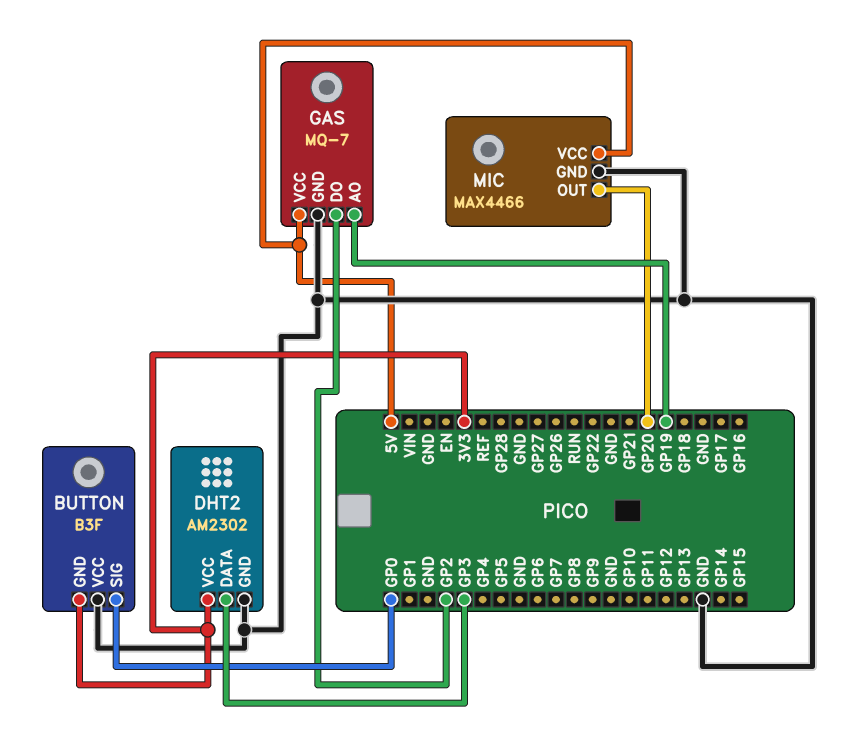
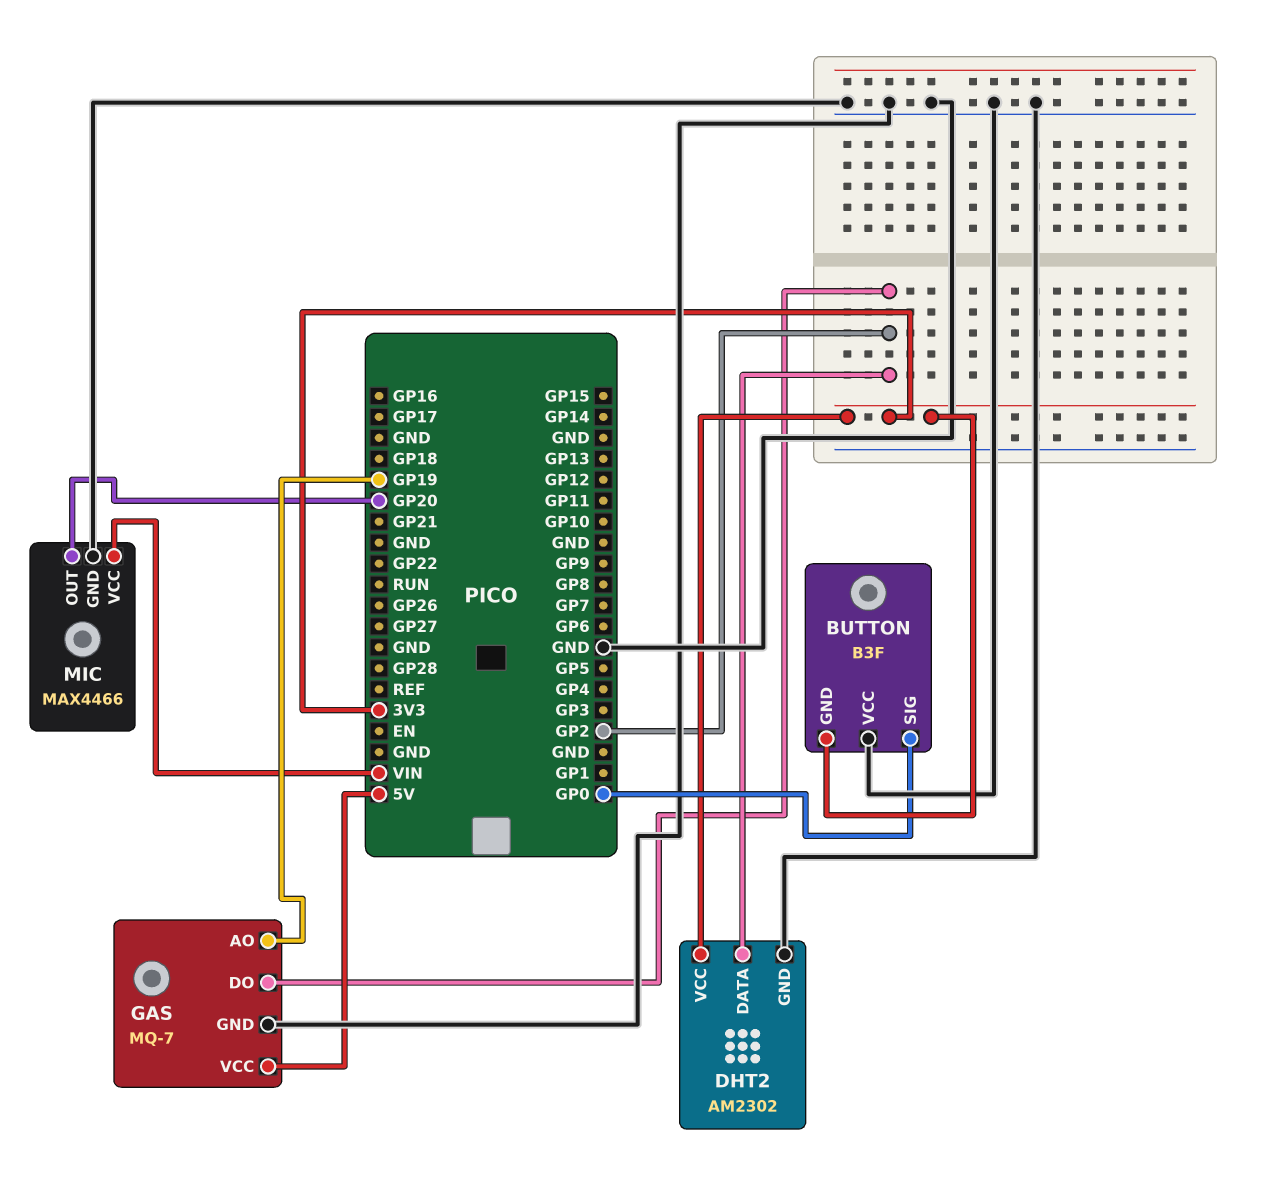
DHT2 pin DATA: GP3 -> GP2
MIC pin VCC: 5V -> VIN

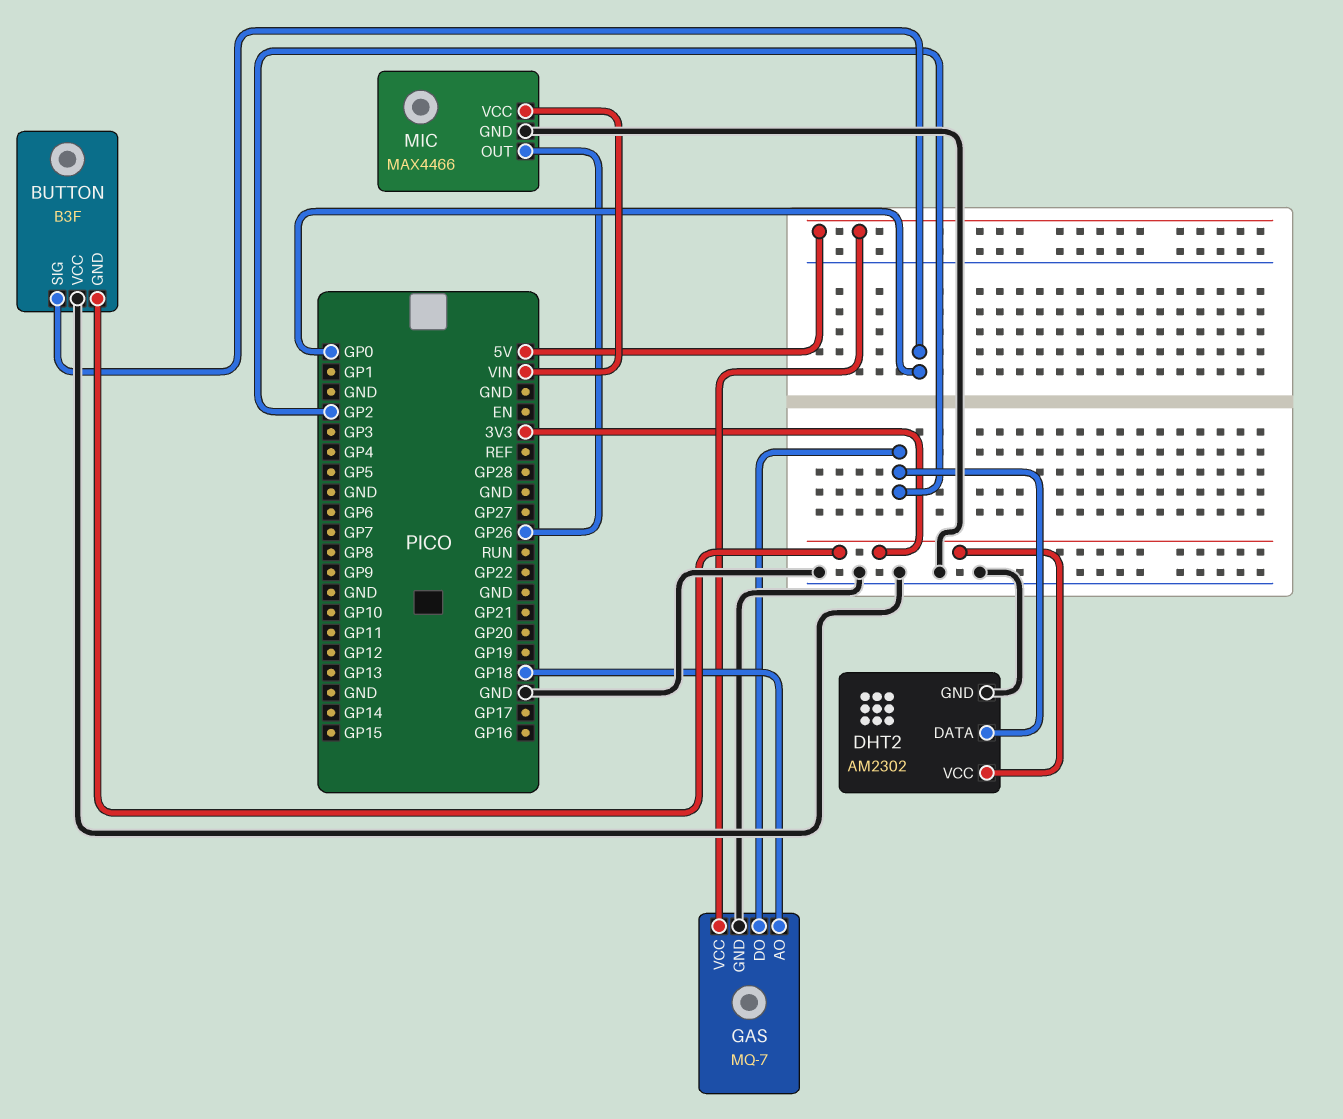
GAS pin AO: GP19 -> GP18
MIC pin OUT: GP20 -> GP26

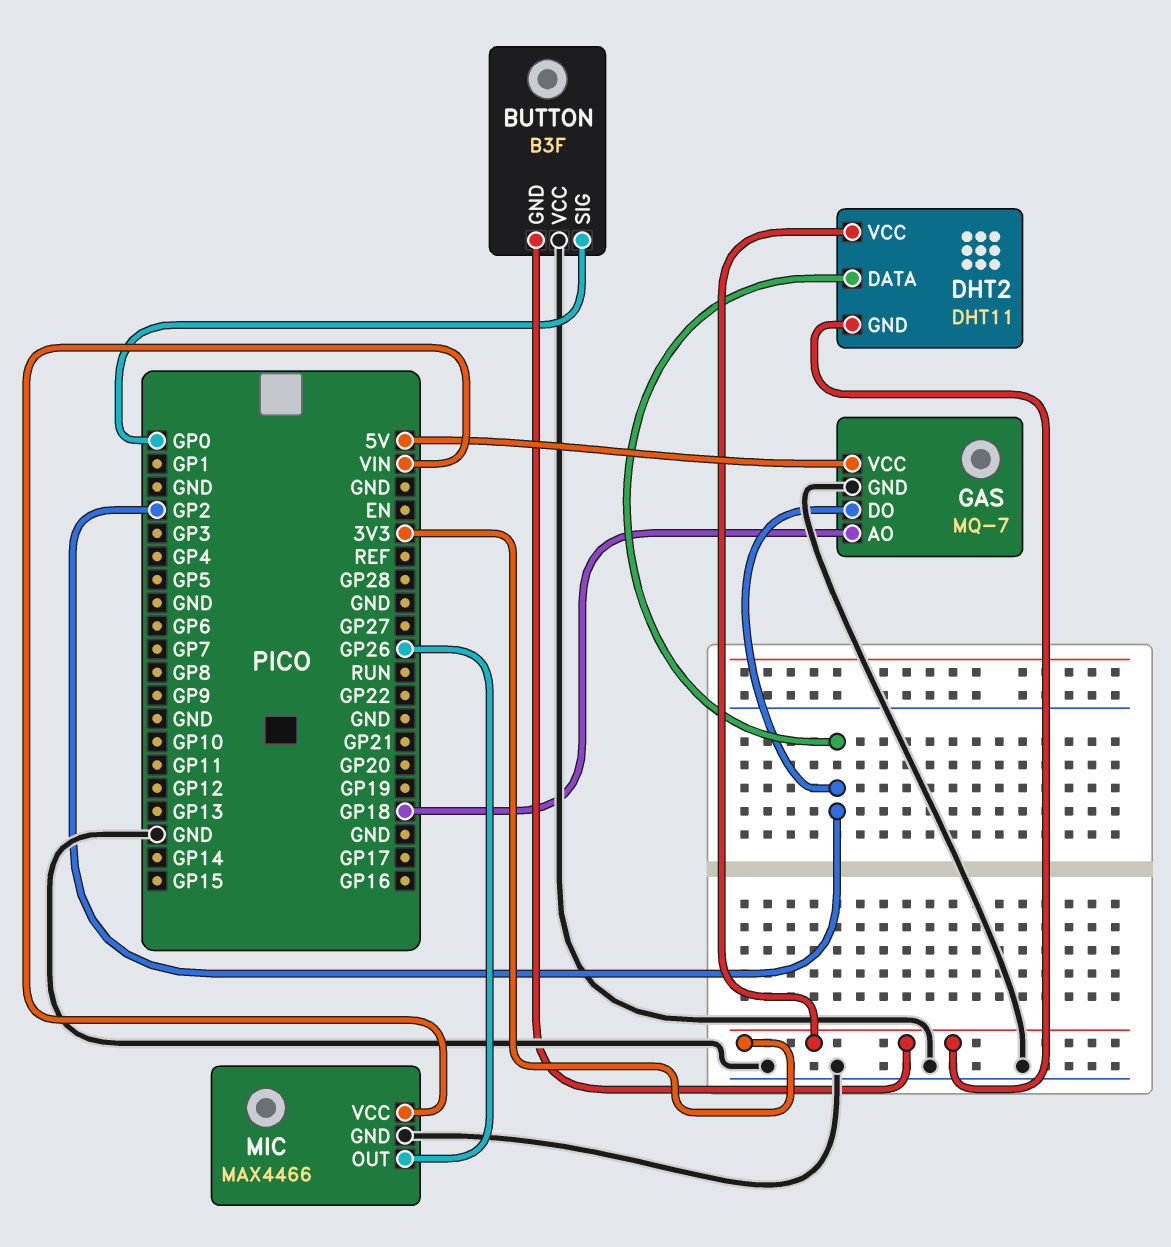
DHT2: AM2302 -> DHT11
DHT2 pin GND: GND -> 3V3

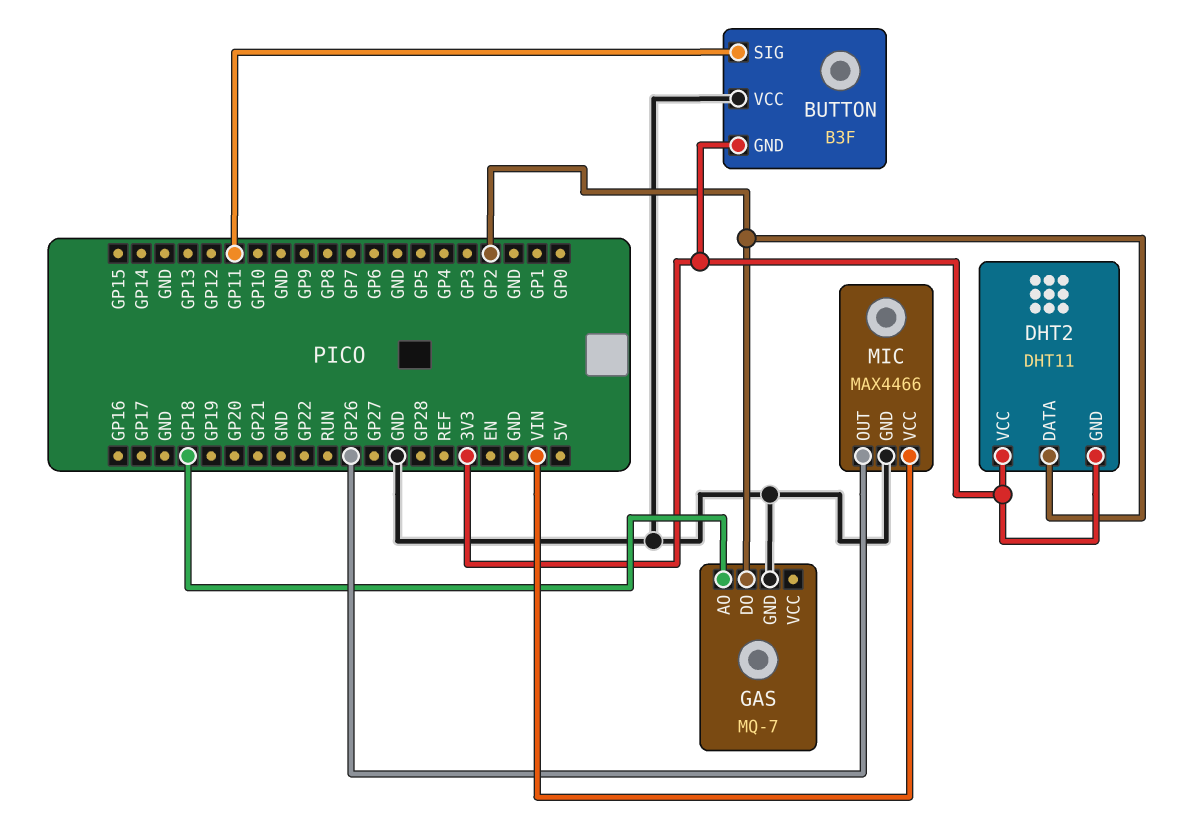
BUTTON pin SIG: GP0 -> GP11
GAS pin VCC: 5V -> none

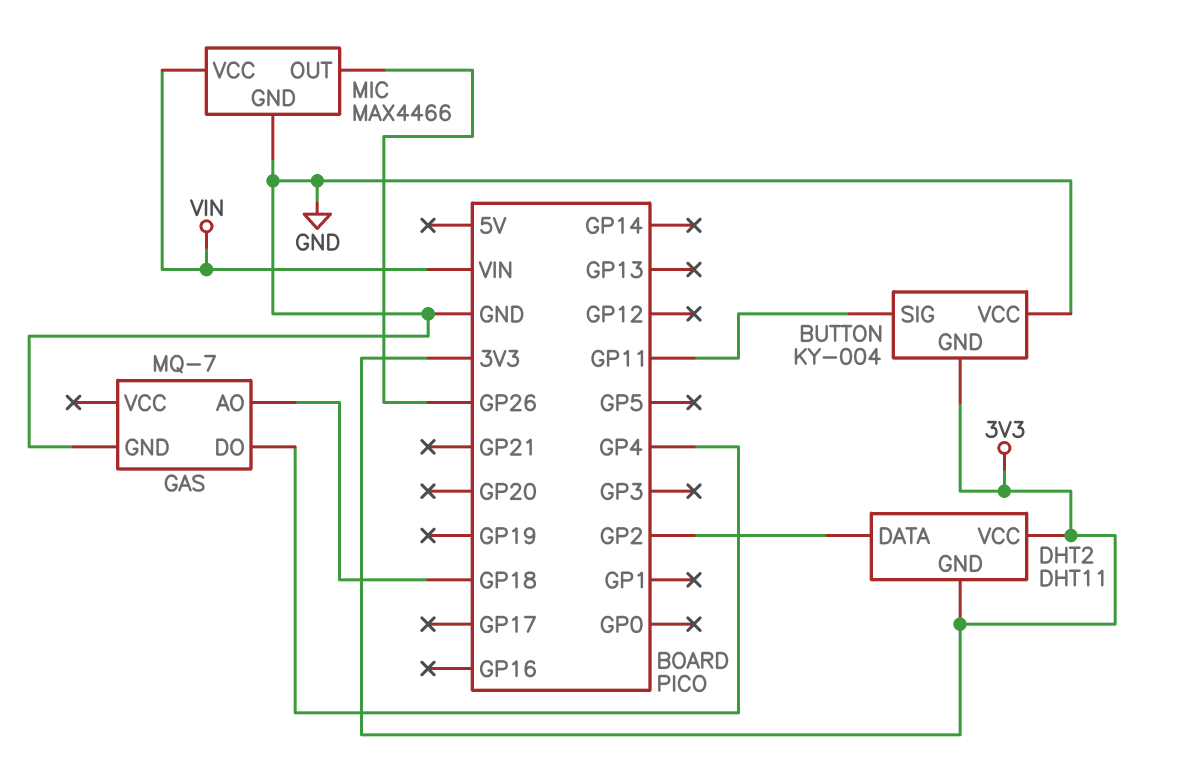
BUTTON: B3F -> KY-004
GAS pin DO: GP2 -> GP4

